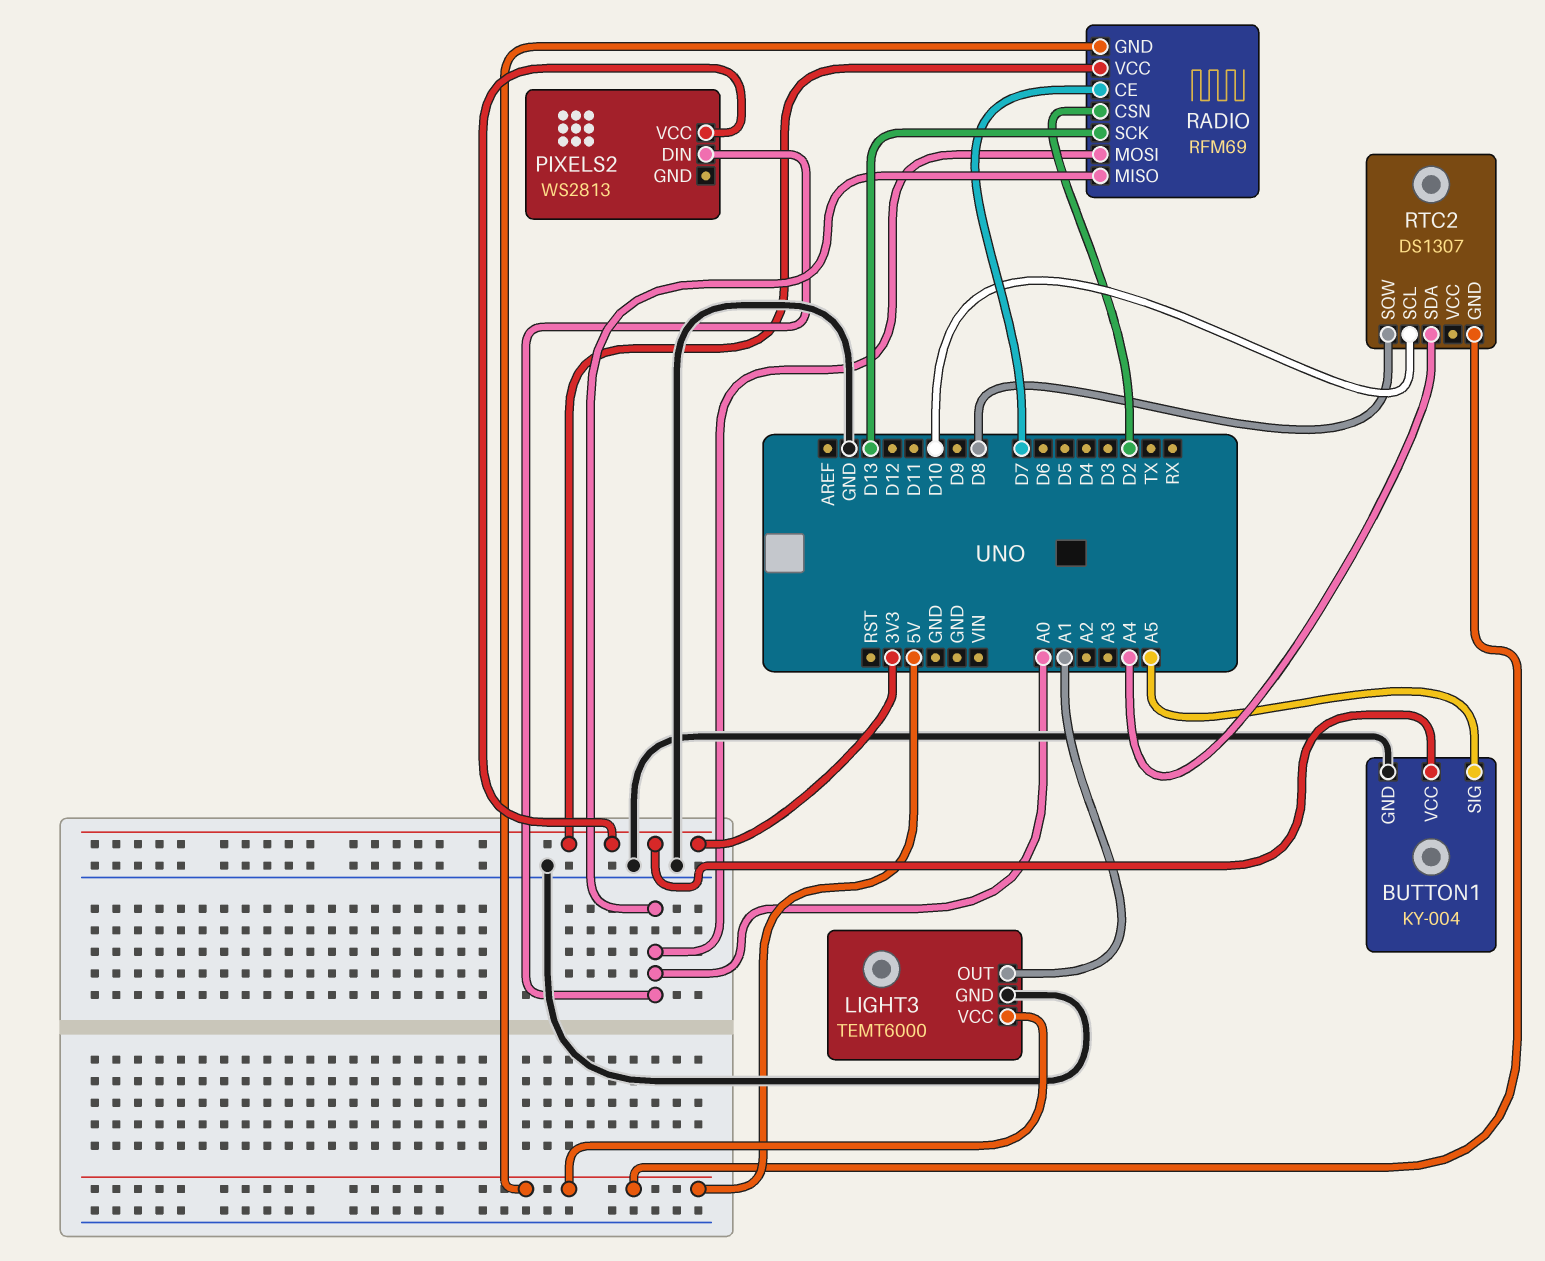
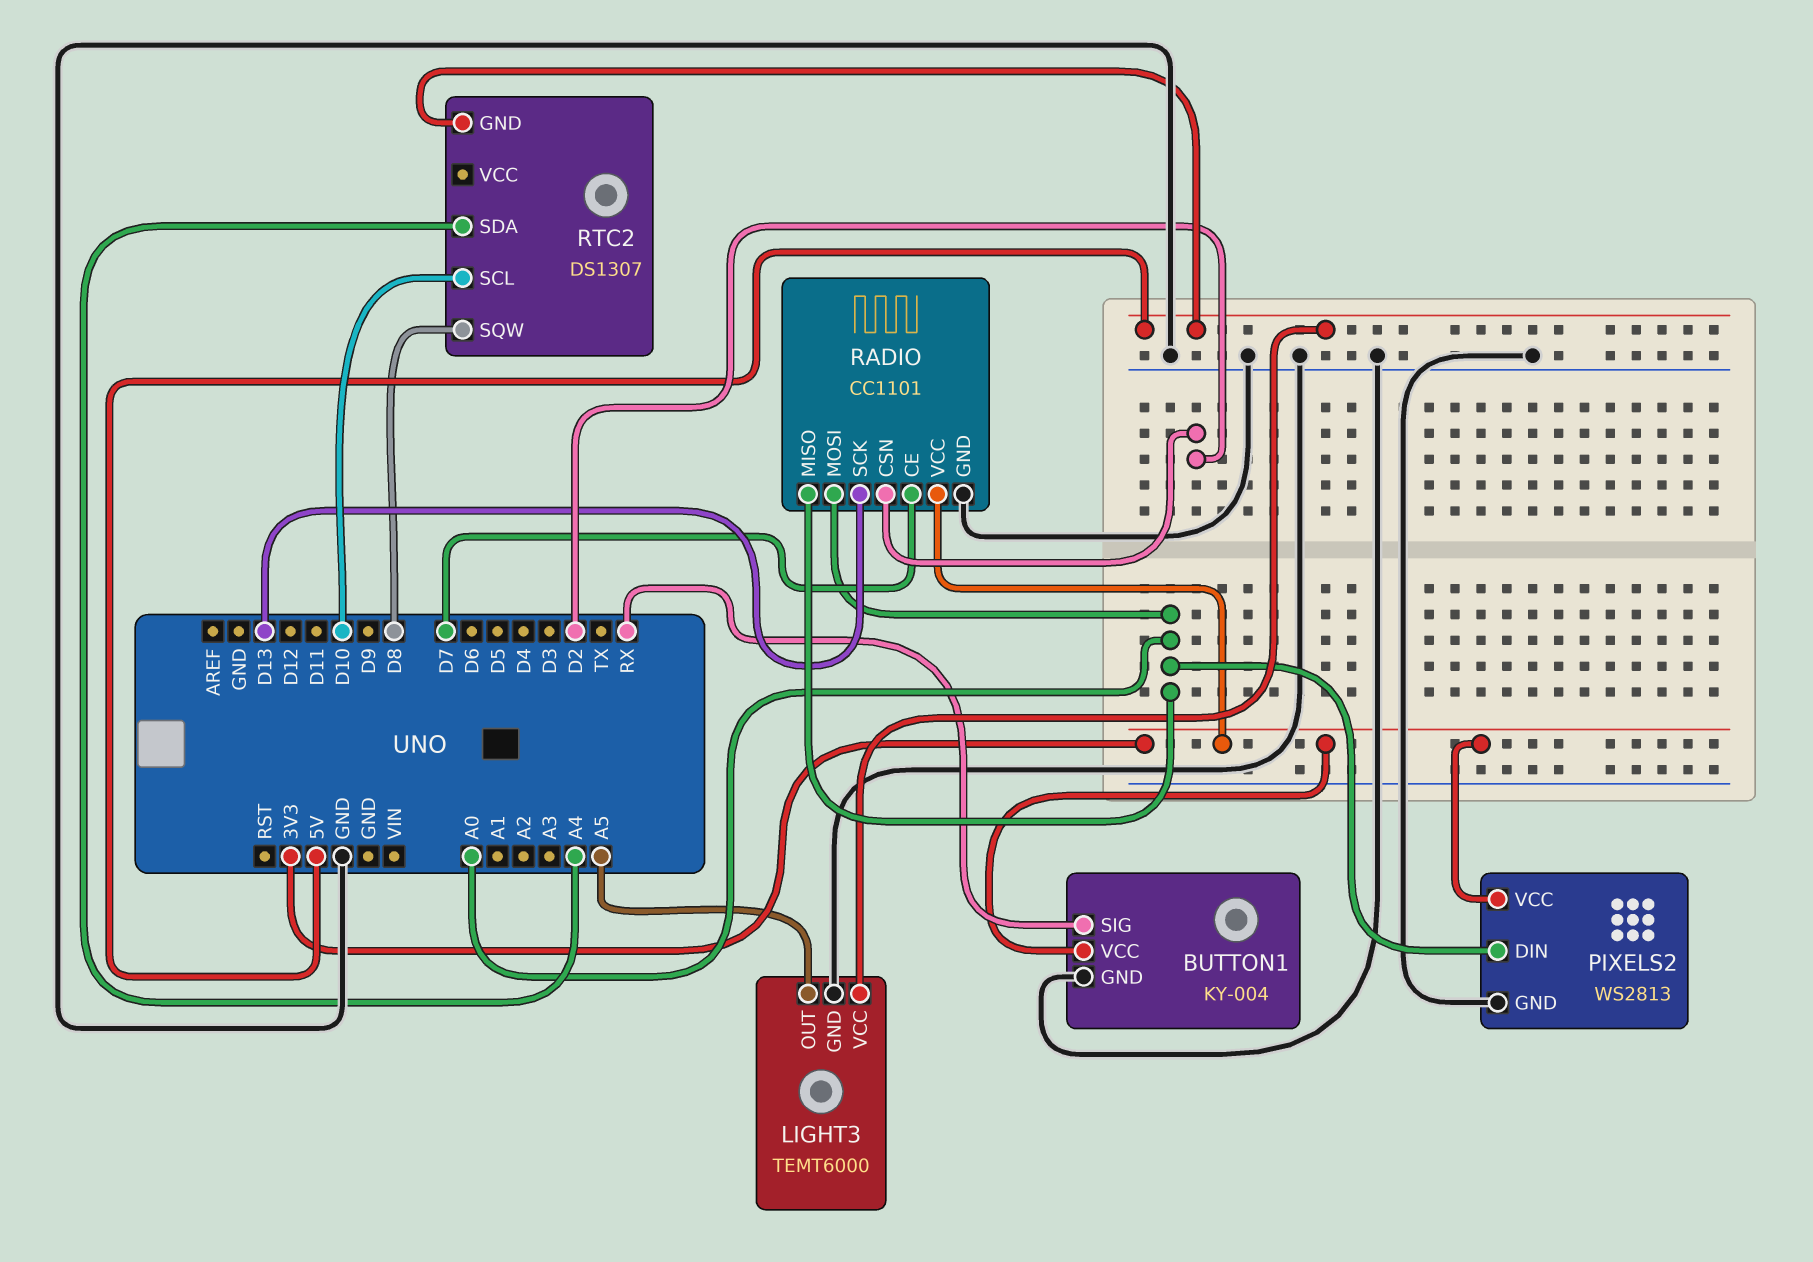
BUTTON1 pin SIG: A5 -> RX
LIGHT3 pin OUT: A1 -> A5
PIXELS2 pin GND: none -> GND
RADIO: RFM69 -> CC1101
RADIO pin GND: 5V -> GND

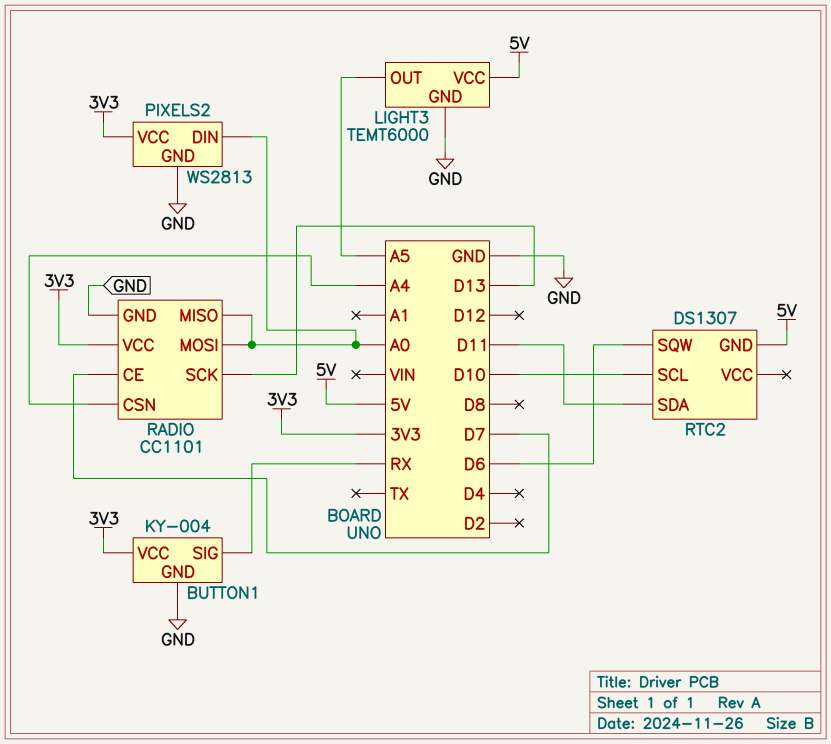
RADIO pin CSN: D2 -> A4
RTC2 pin SDA: A4 -> D11
RTC2 pin SQW: D8 -> D6

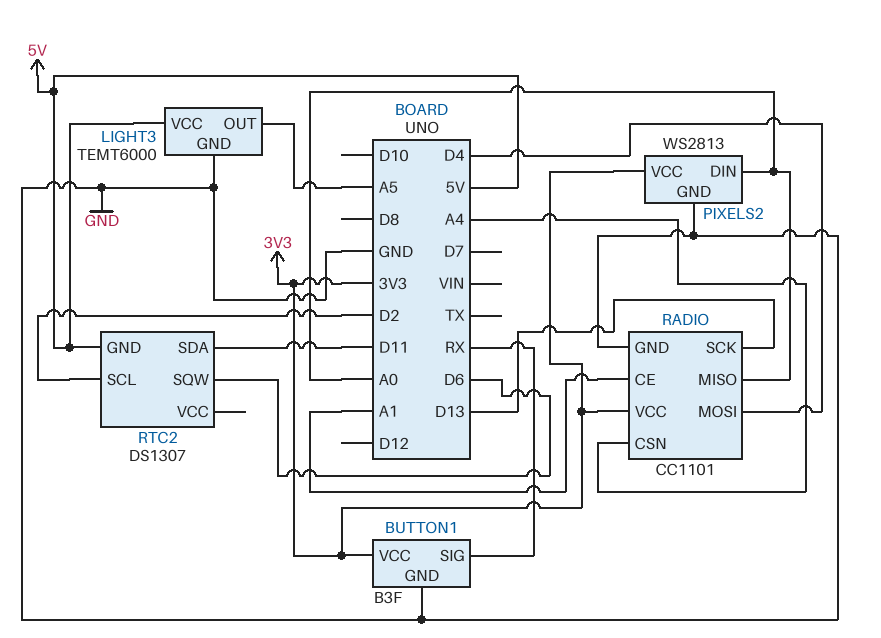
BUTTON1: KY-004 -> B3F
RADIO pin CE: D7 -> A1
RADIO pin MOSI: A0 -> D4
RTC2 pin SCL: D10 -> D2

